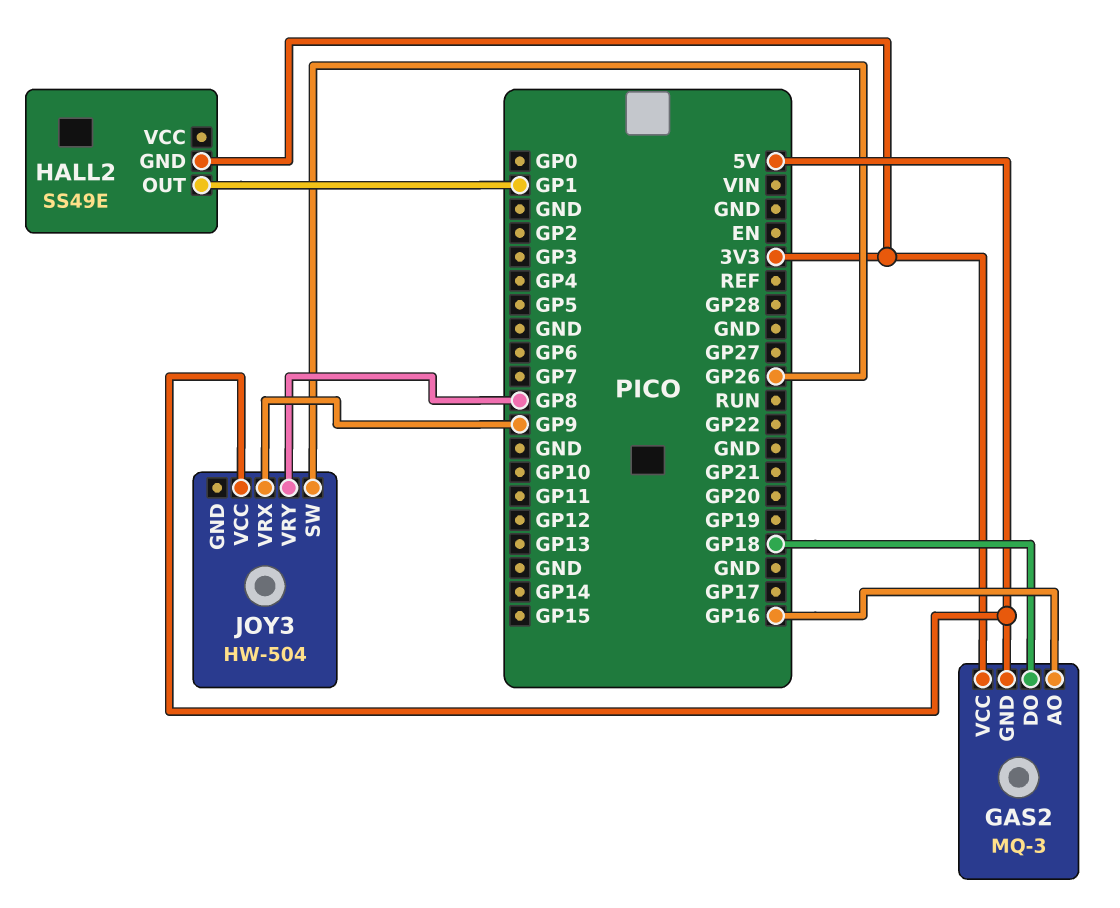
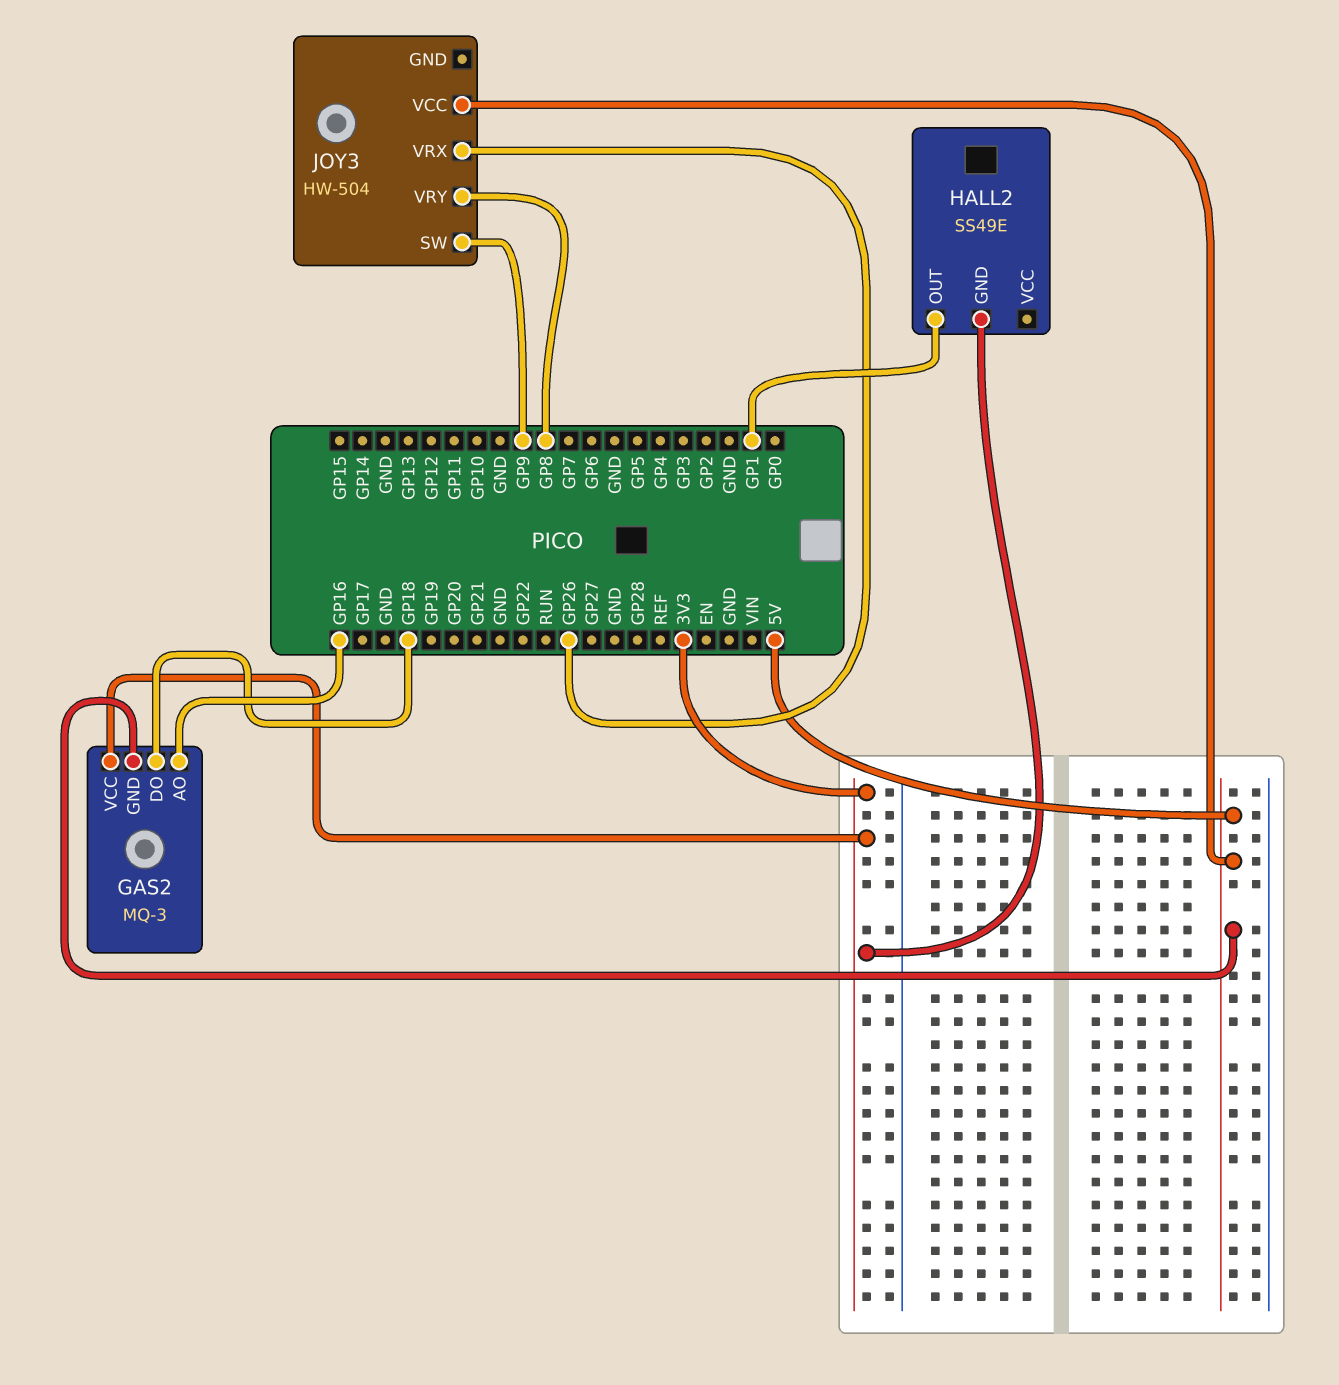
JOY3 pin SW: GP26 -> GP9
JOY3 pin VRX: GP9 -> GP26

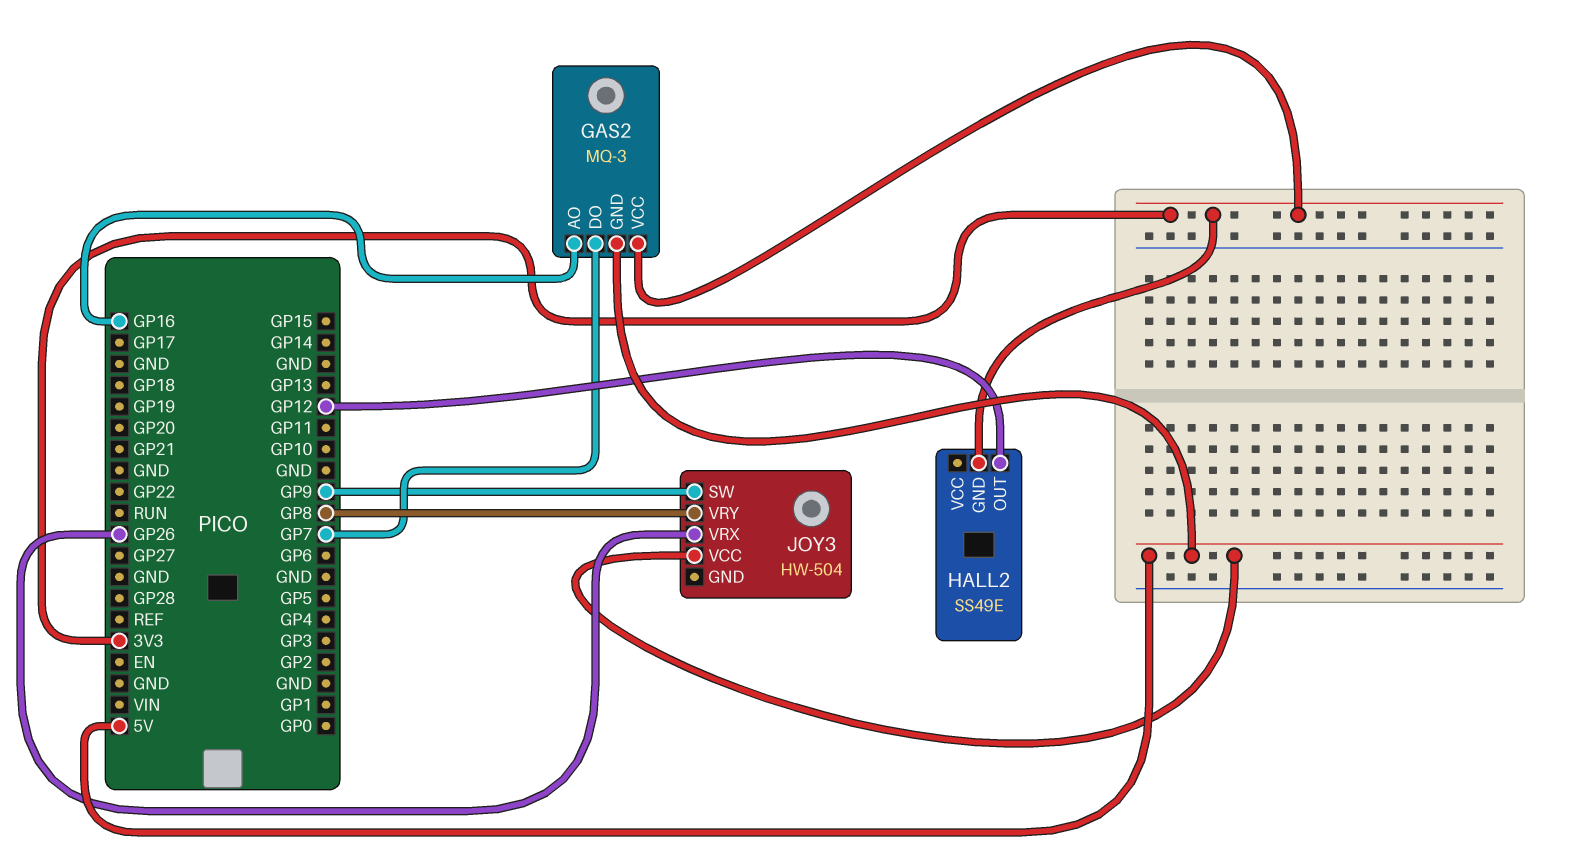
GAS2 pin DO: GP18 -> GP7
HALL2 pin OUT: GP1 -> GP12

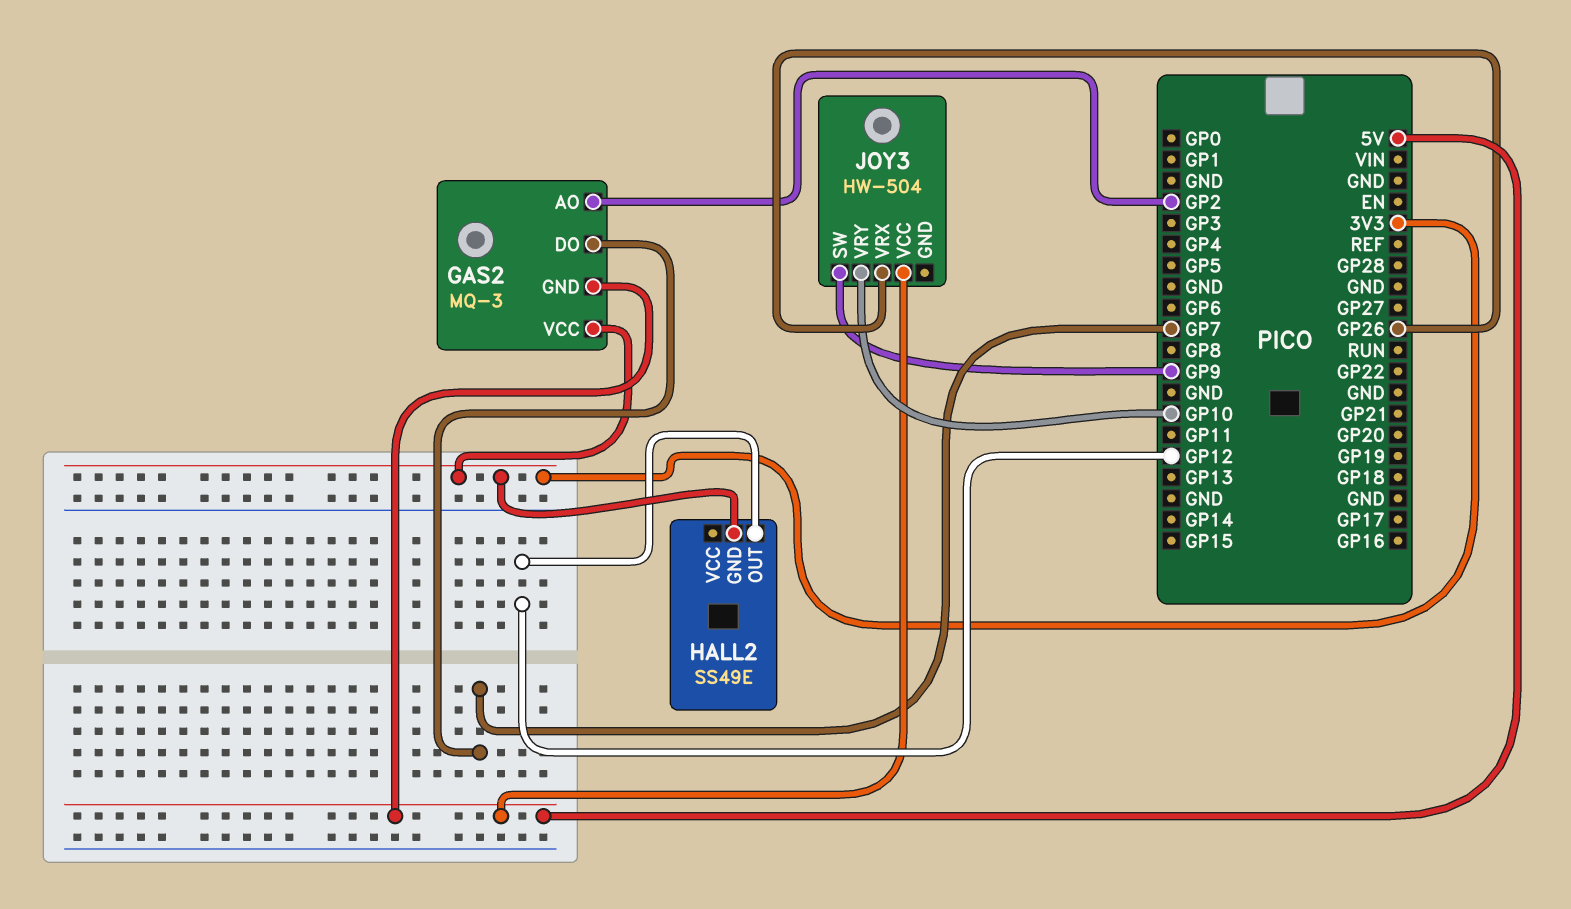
GAS2 pin AO: GP16 -> GP2
JOY3 pin VRY: GP8 -> GP10

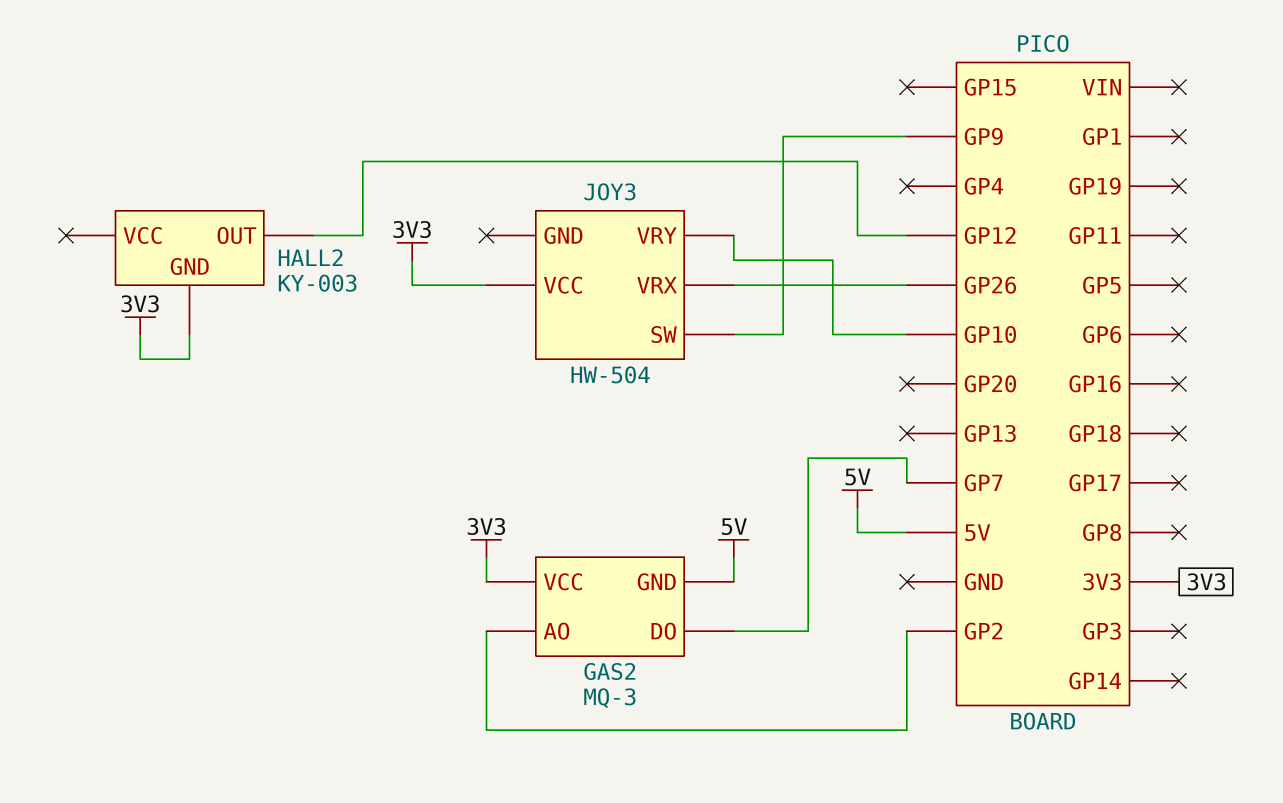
HALL2: SS49E -> KY-003
JOY3 pin VCC: 5V -> 3V3

